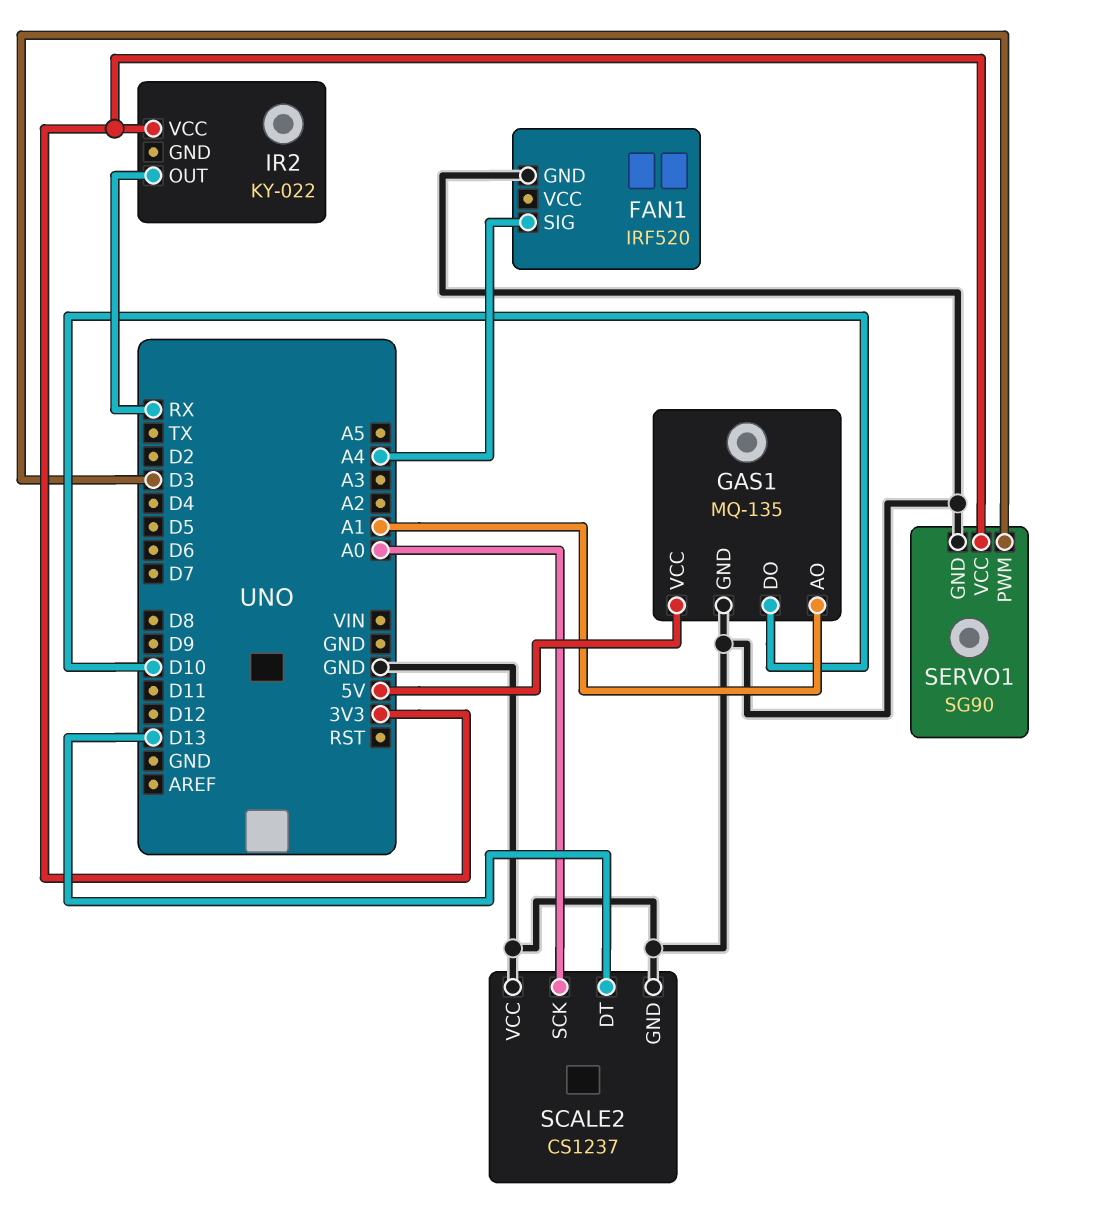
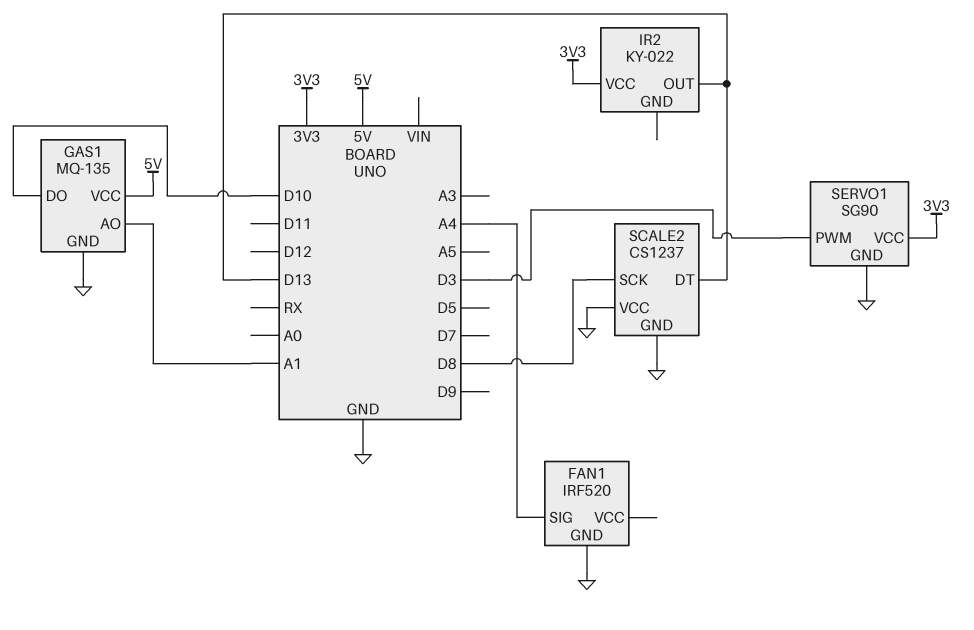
IR2 pin OUT: RX -> D13
SCALE2 pin SCK: A0 -> D8

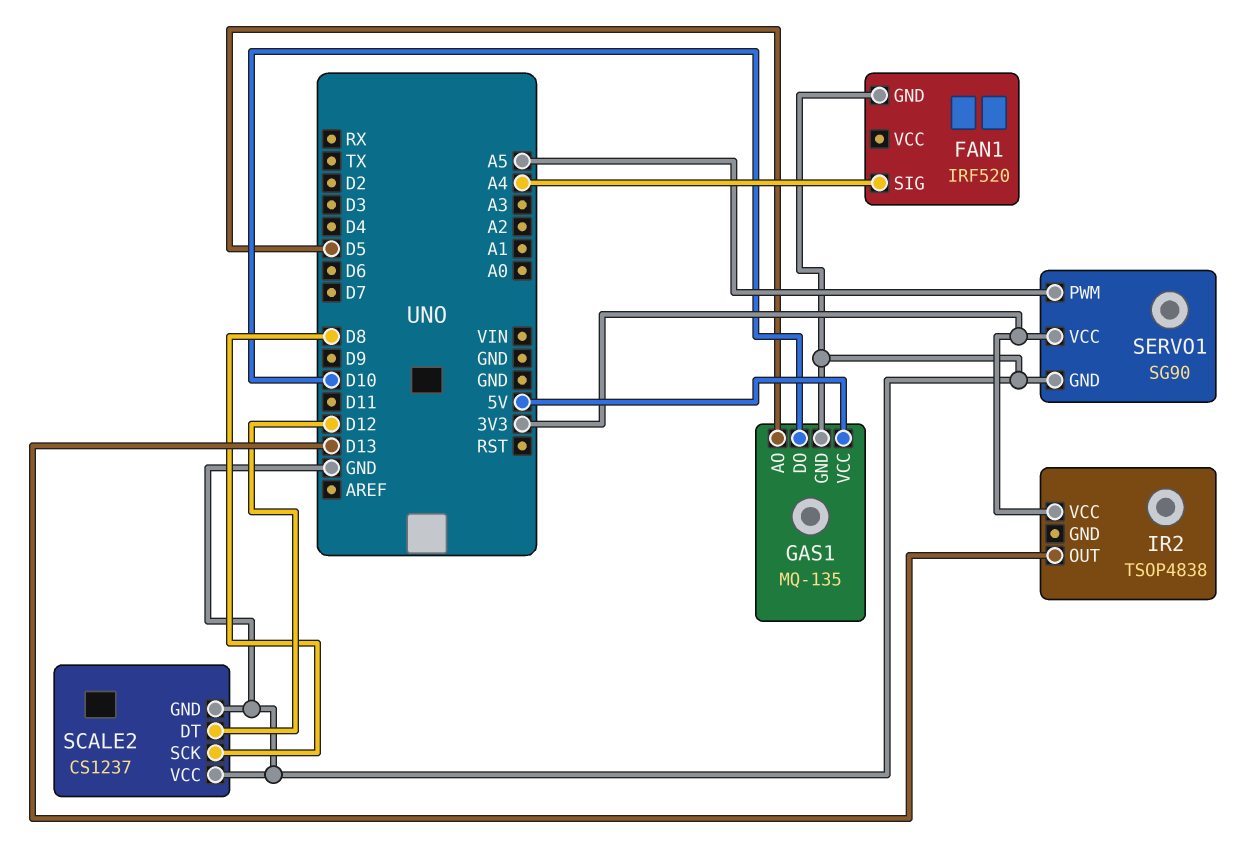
GAS1 pin AO: A1 -> D5
IR2: KY-022 -> TSOP4838
SCALE2 pin DT: D13 -> D12
SERVO1 pin PWM: D3 -> A5

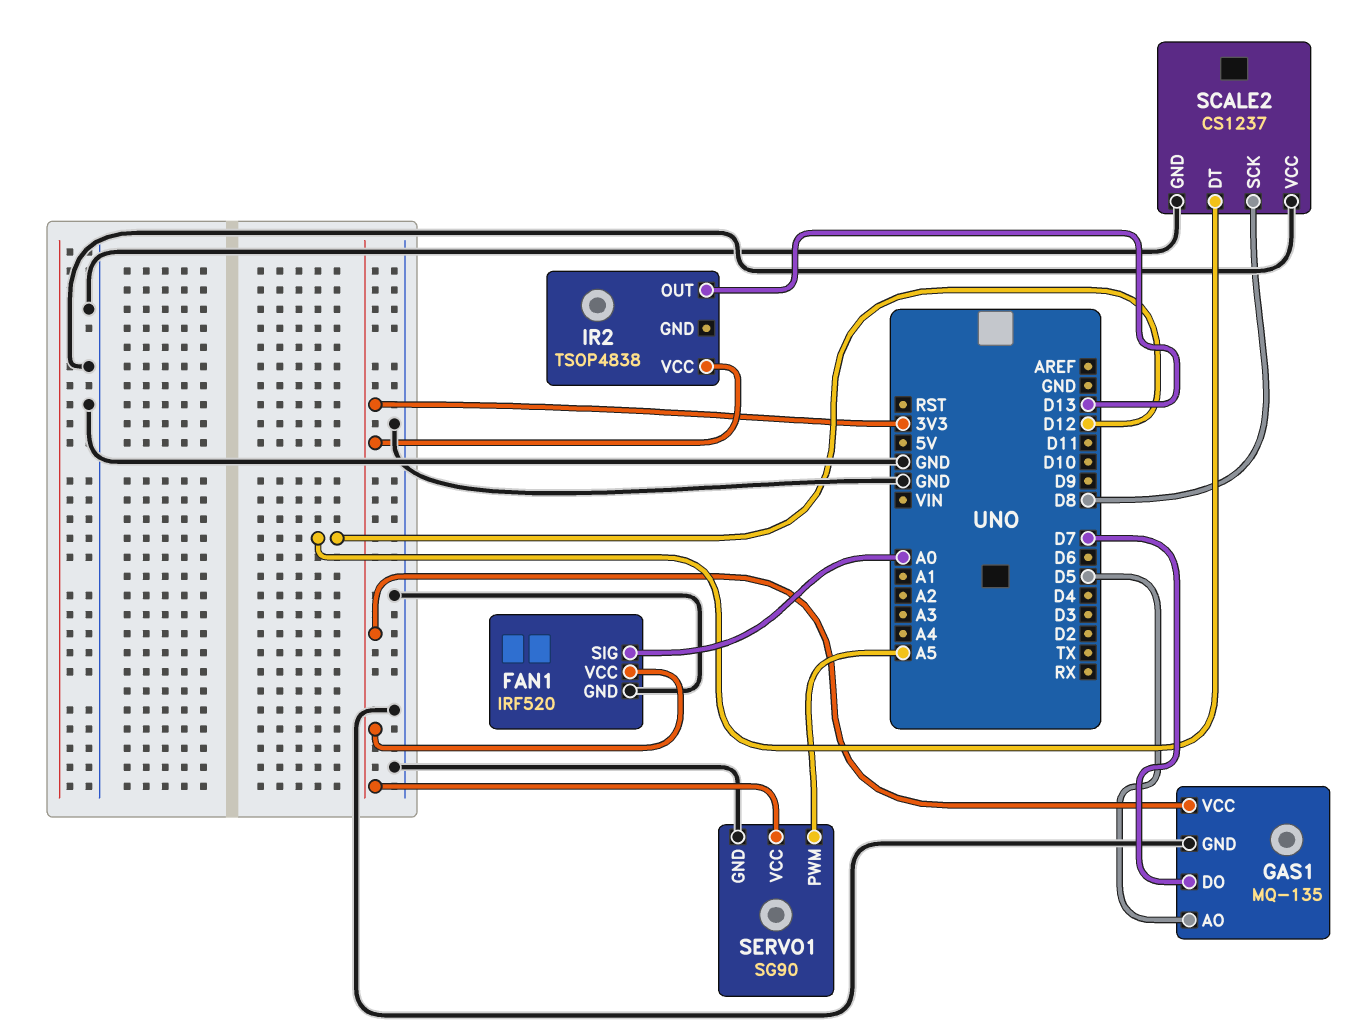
FAN1 pin SIG: A4 -> A0
FAN1 pin VCC: none -> 3V3
GAS1 pin DO: D10 -> D7
GAS1 pin VCC: 5V -> 3V3

